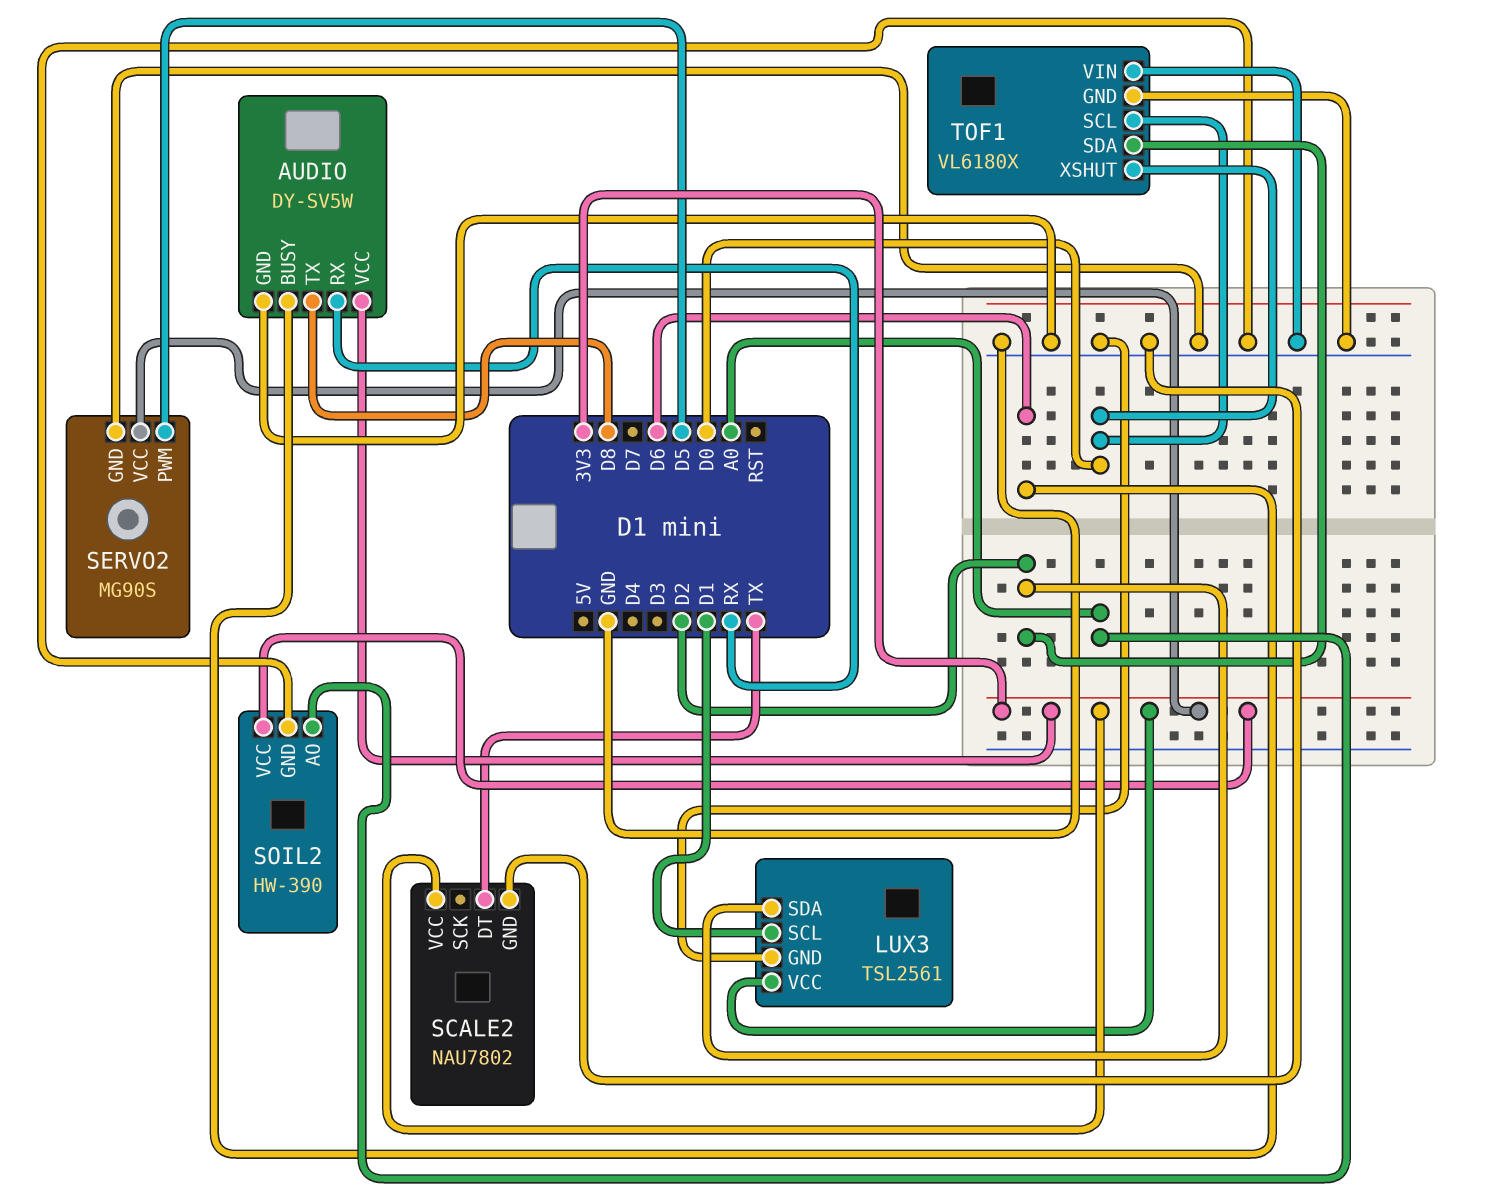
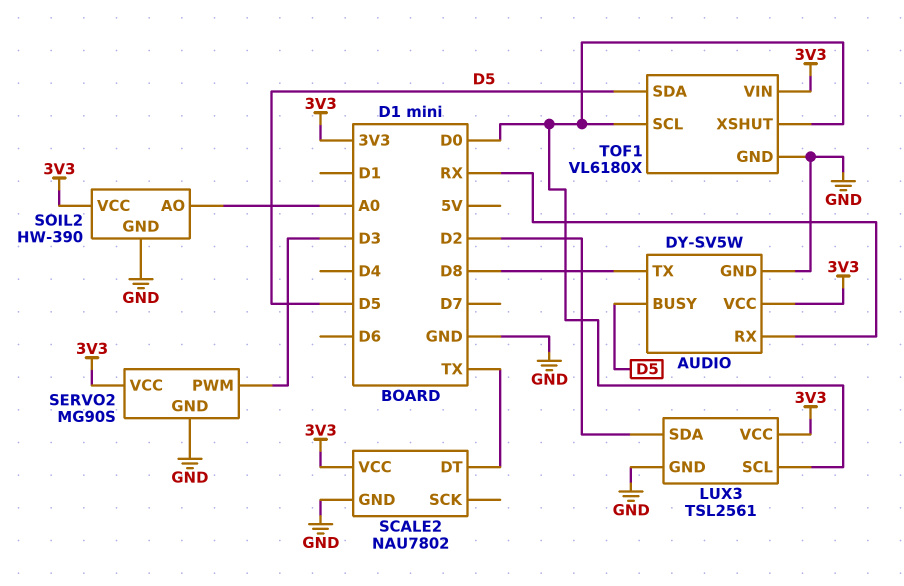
AUDIO pin BUSY: D6 -> D5
LUX3 pin SCL: D1 -> D0
SERVO2 pin PWM: D5 -> D3
TOF1 pin SDA: D2 -> D5
TOF1 pin VIN: GND -> 3V3

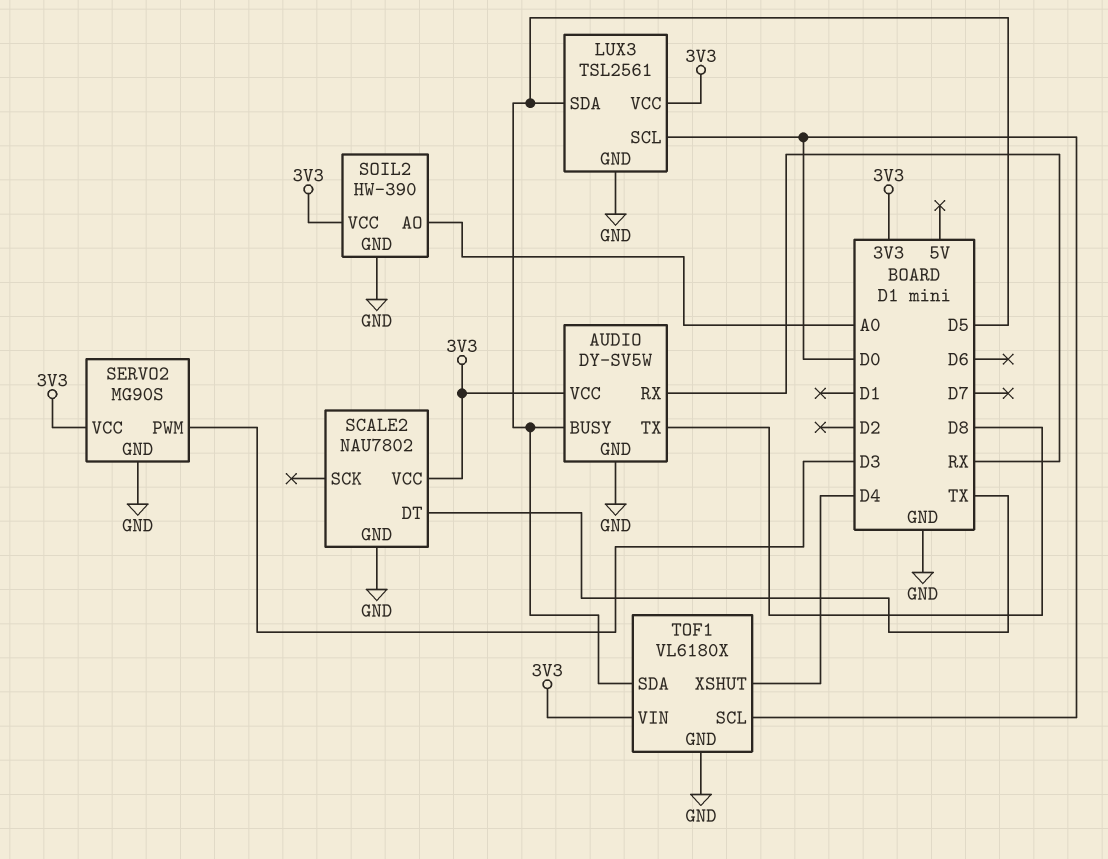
LUX3 pin SDA: D2 -> D5
TOF1 pin XSHUT: D0 -> D4

